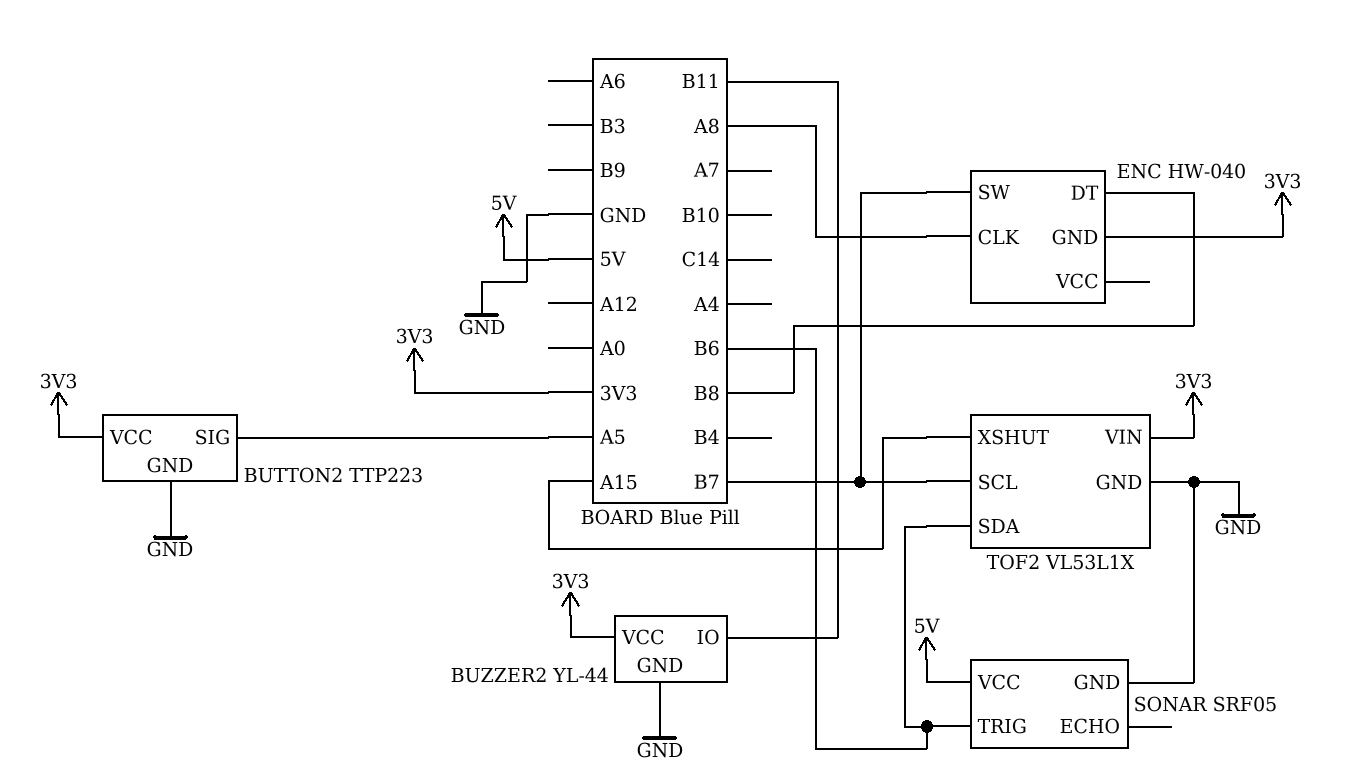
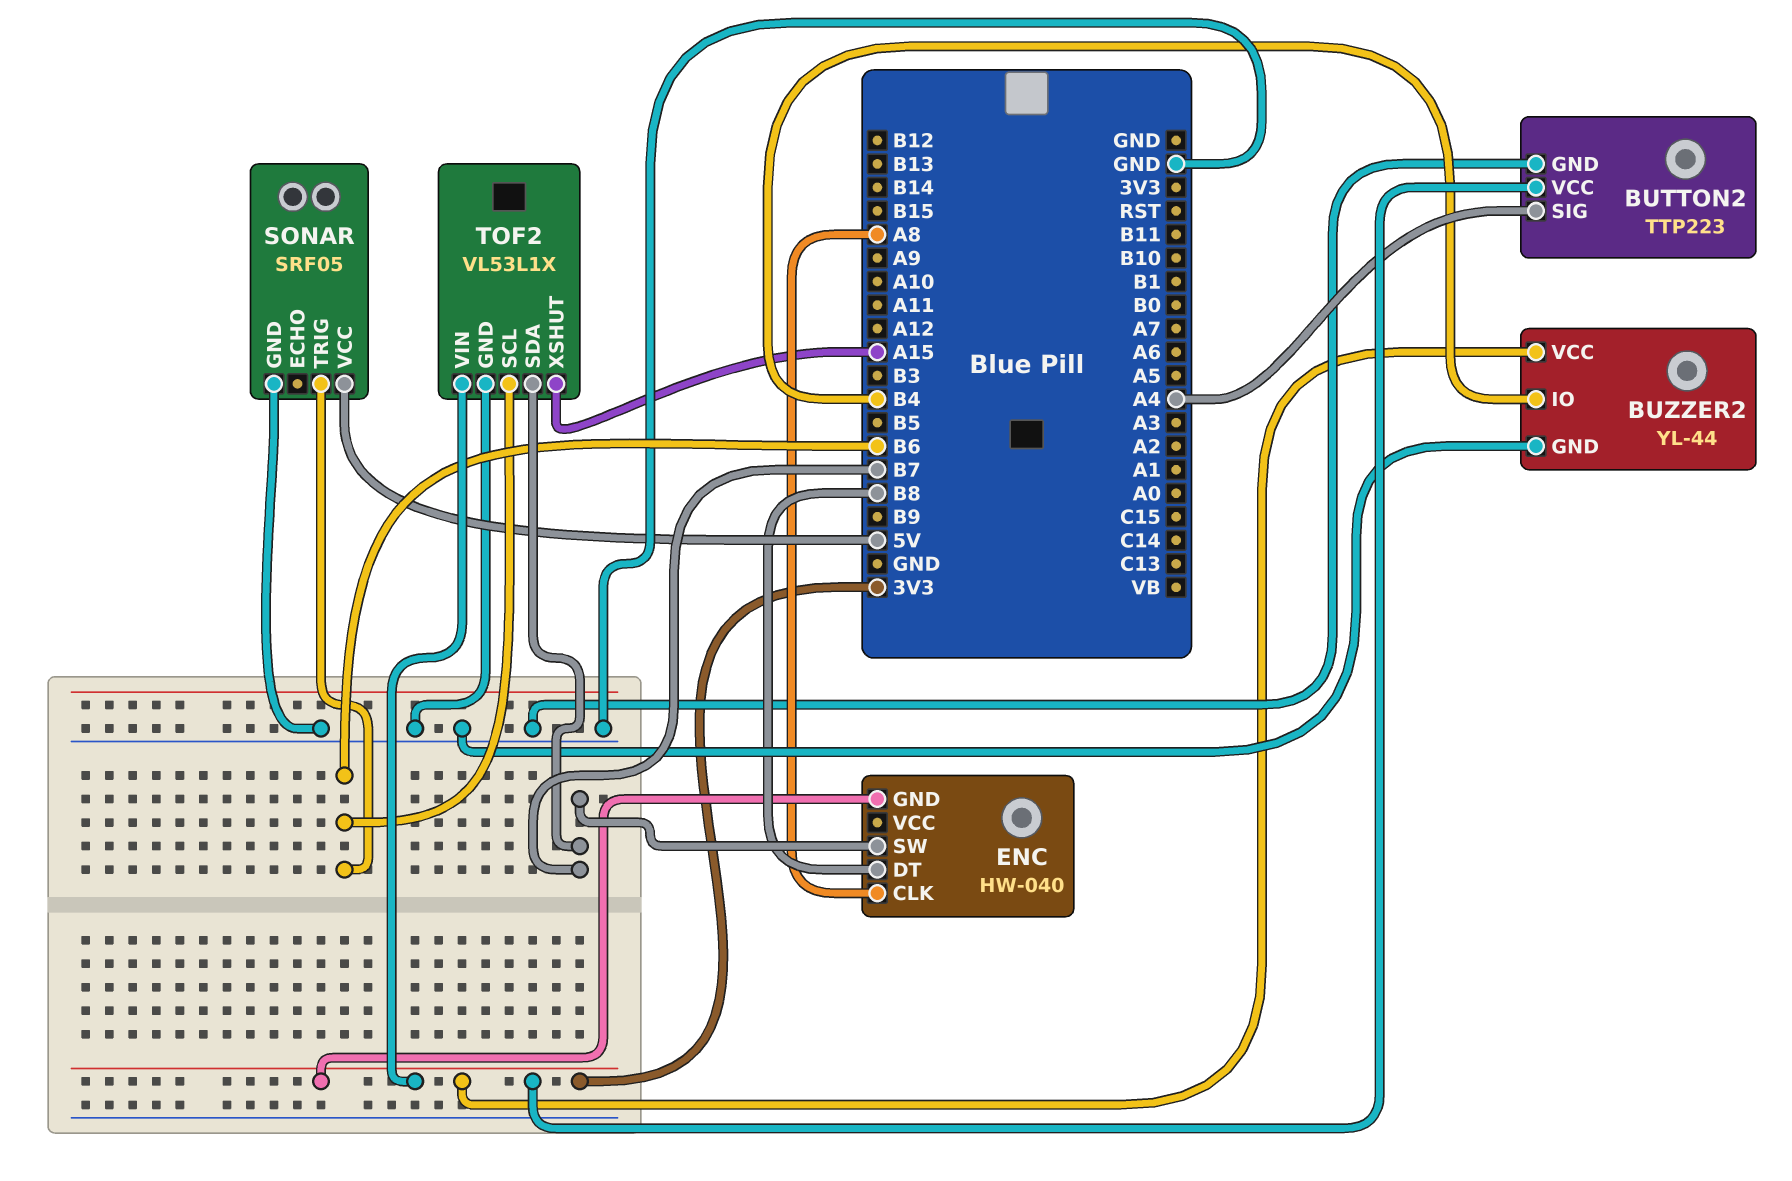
BUTTON2 pin SIG: A5 -> A4
BUZZER2 pin IO: B11 -> B4
TOF2 pin SCL: B7 -> B6
TOF2 pin SDA: B6 -> B7

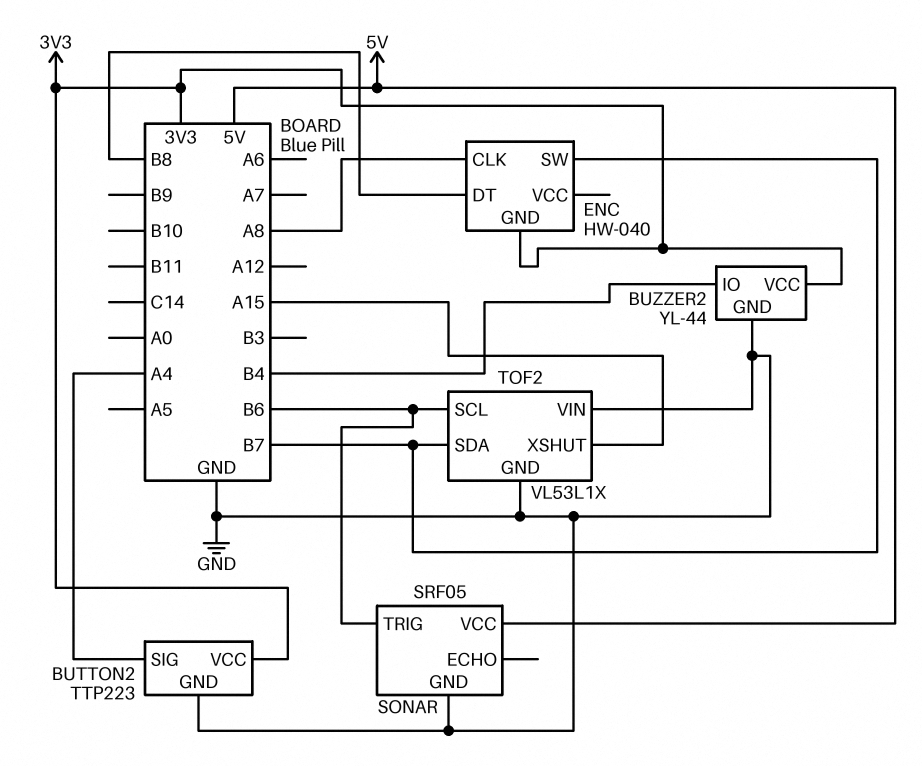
TOF2 pin VIN: 3V3 -> GND

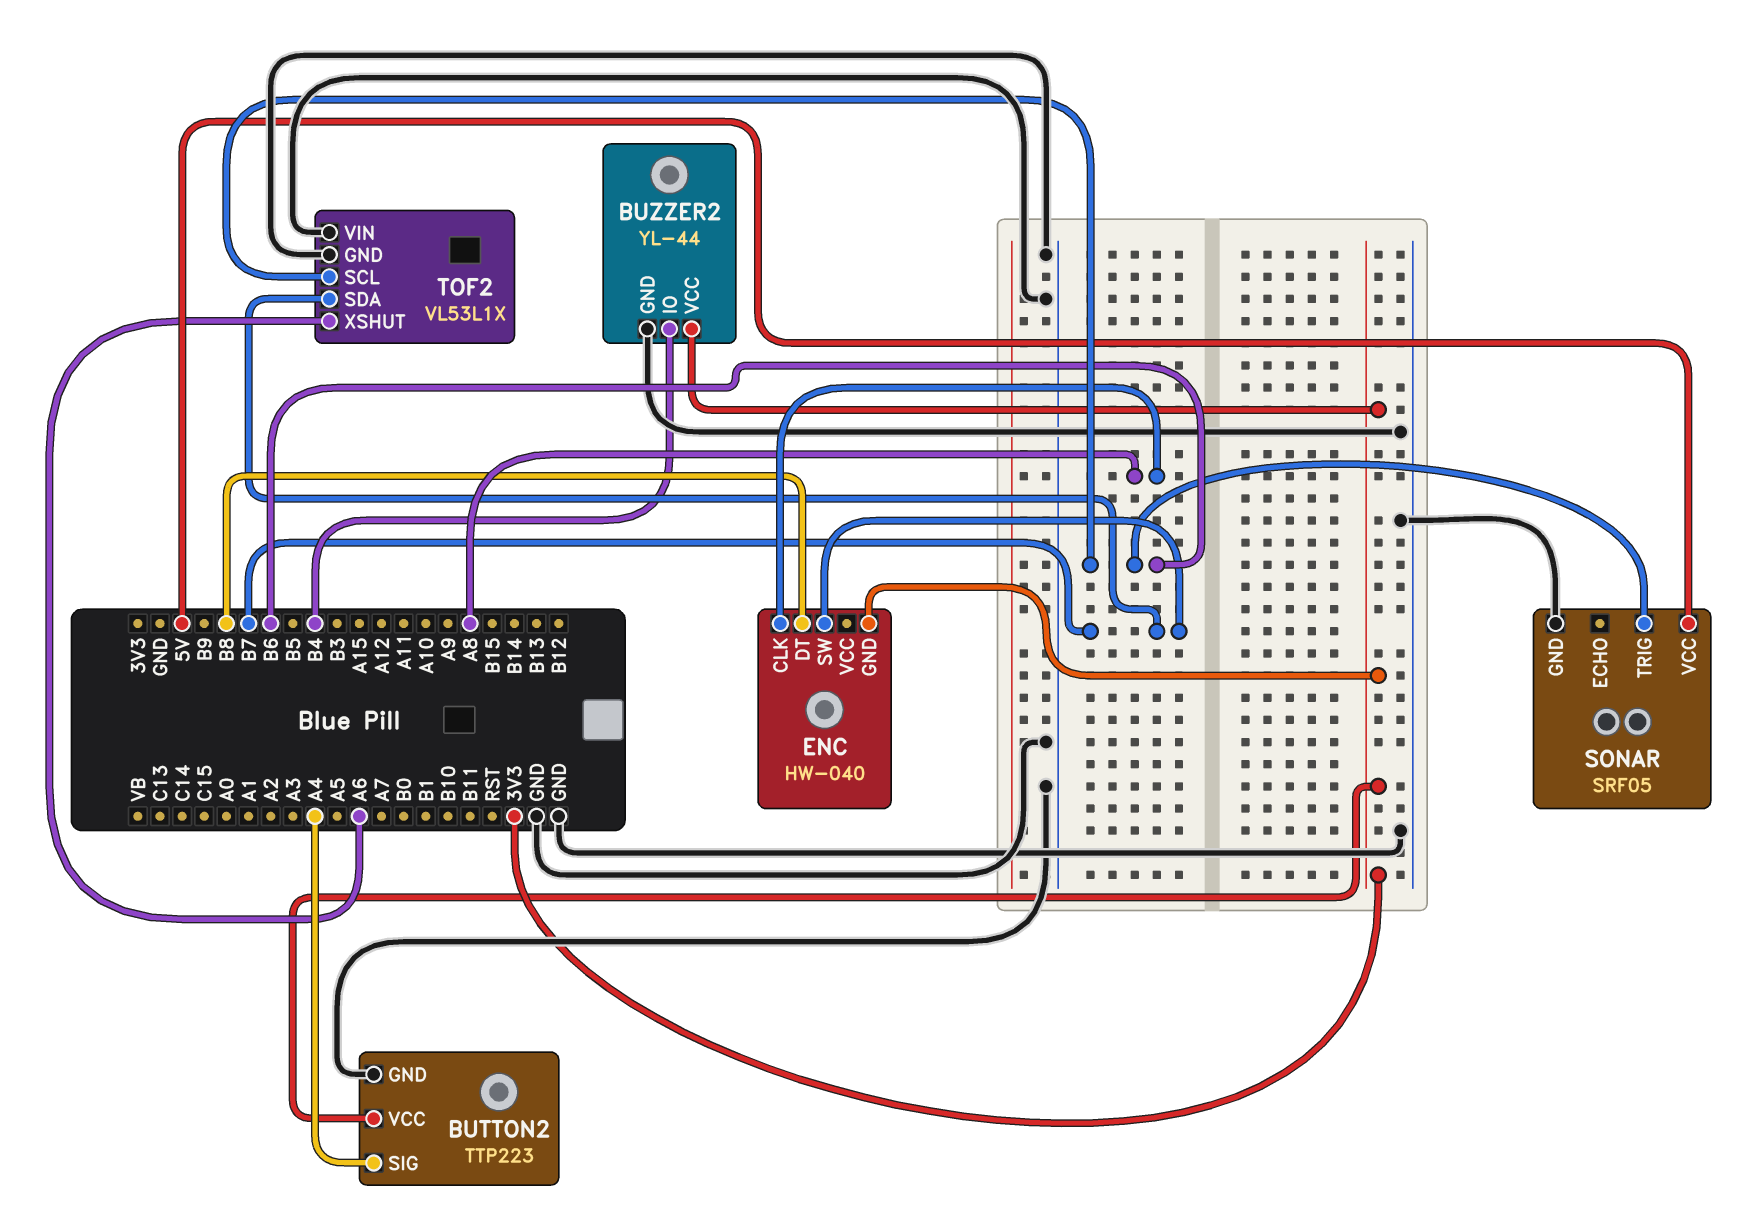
TOF2 pin XSHUT: A15 -> A6

